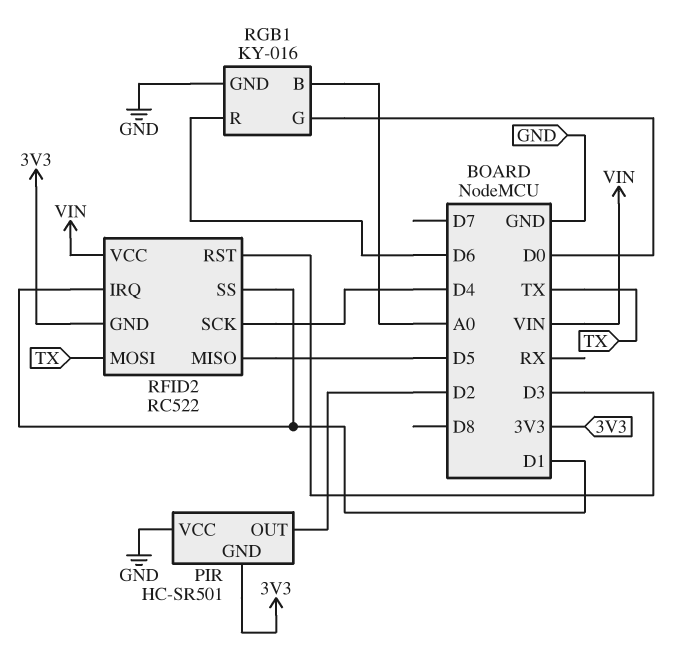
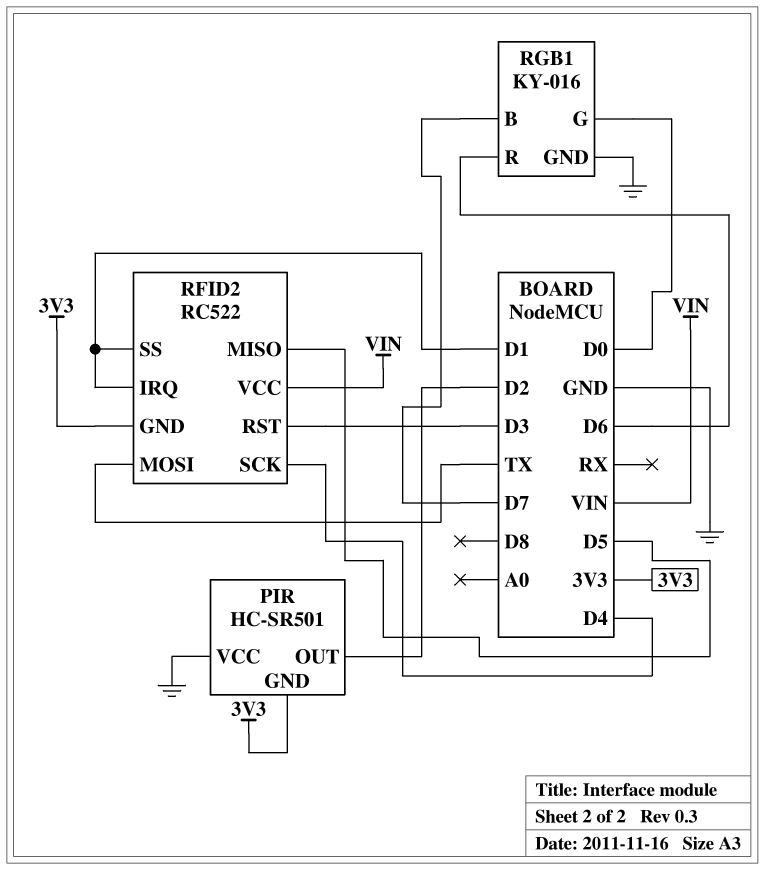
RGB1 pin B: A0 -> D7

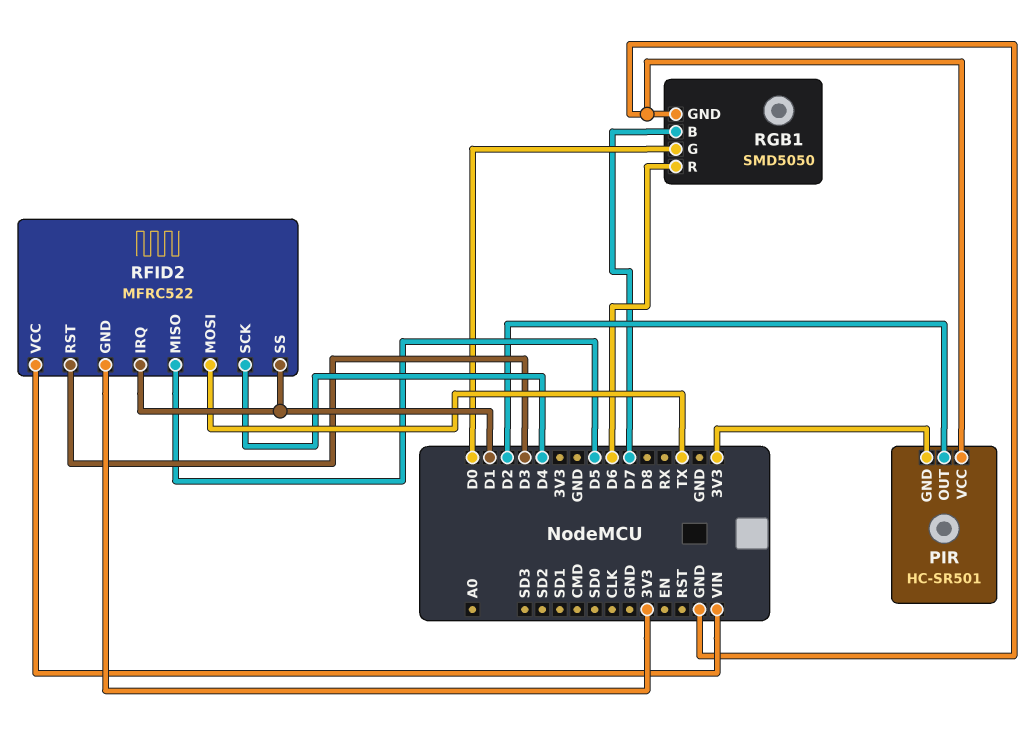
RFID2: RC522 -> MFRC522
RGB1: KY-016 -> SMD5050

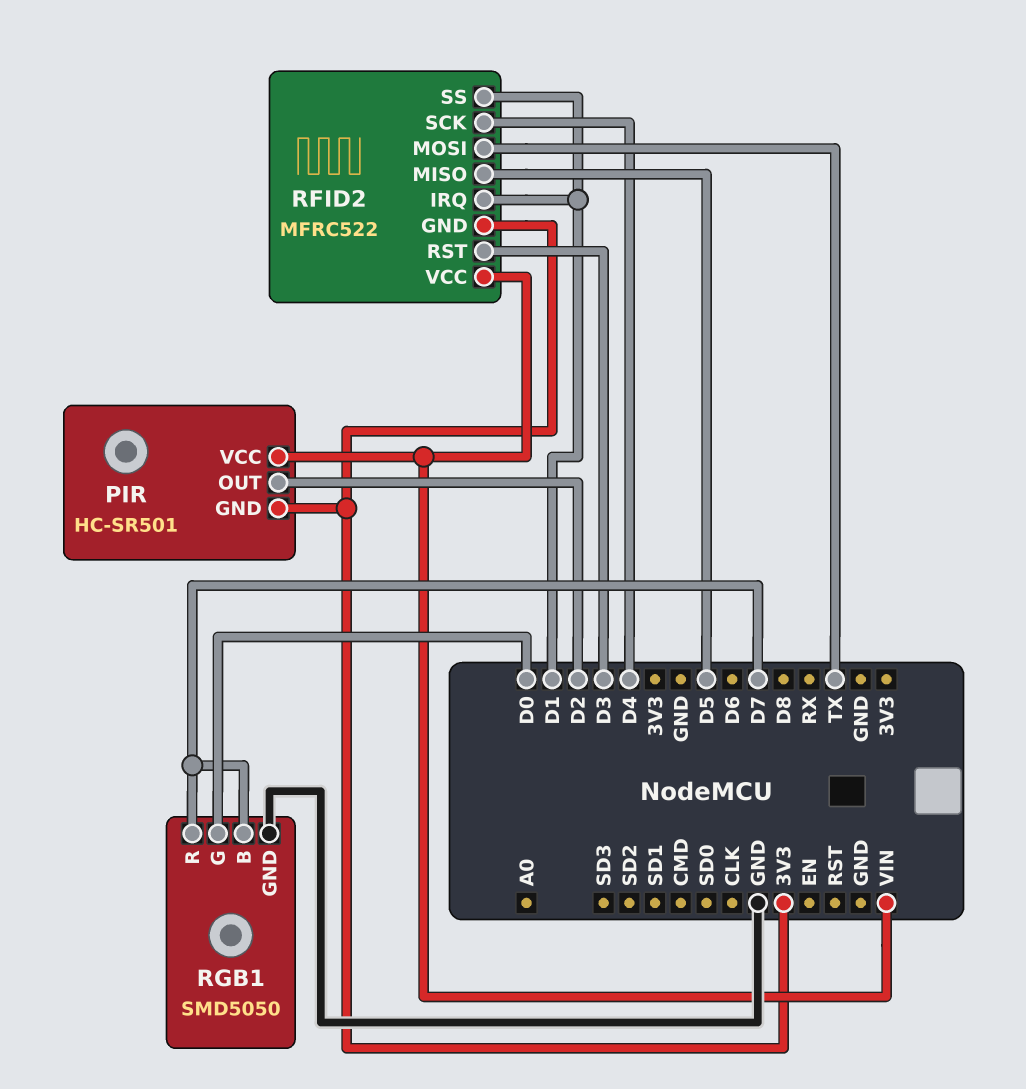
PIR pin VCC: GND -> VIN
RGB1 pin R: D6 -> D7

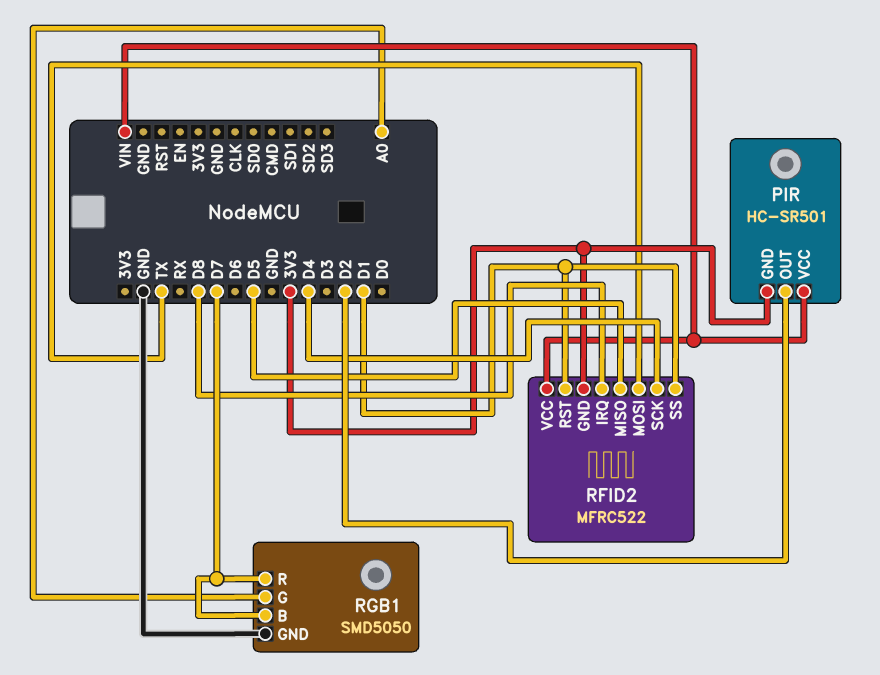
RFID2 pin IRQ: D1 -> D8
RFID2 pin RST: D3 -> D1
RGB1 pin G: D0 -> A0

